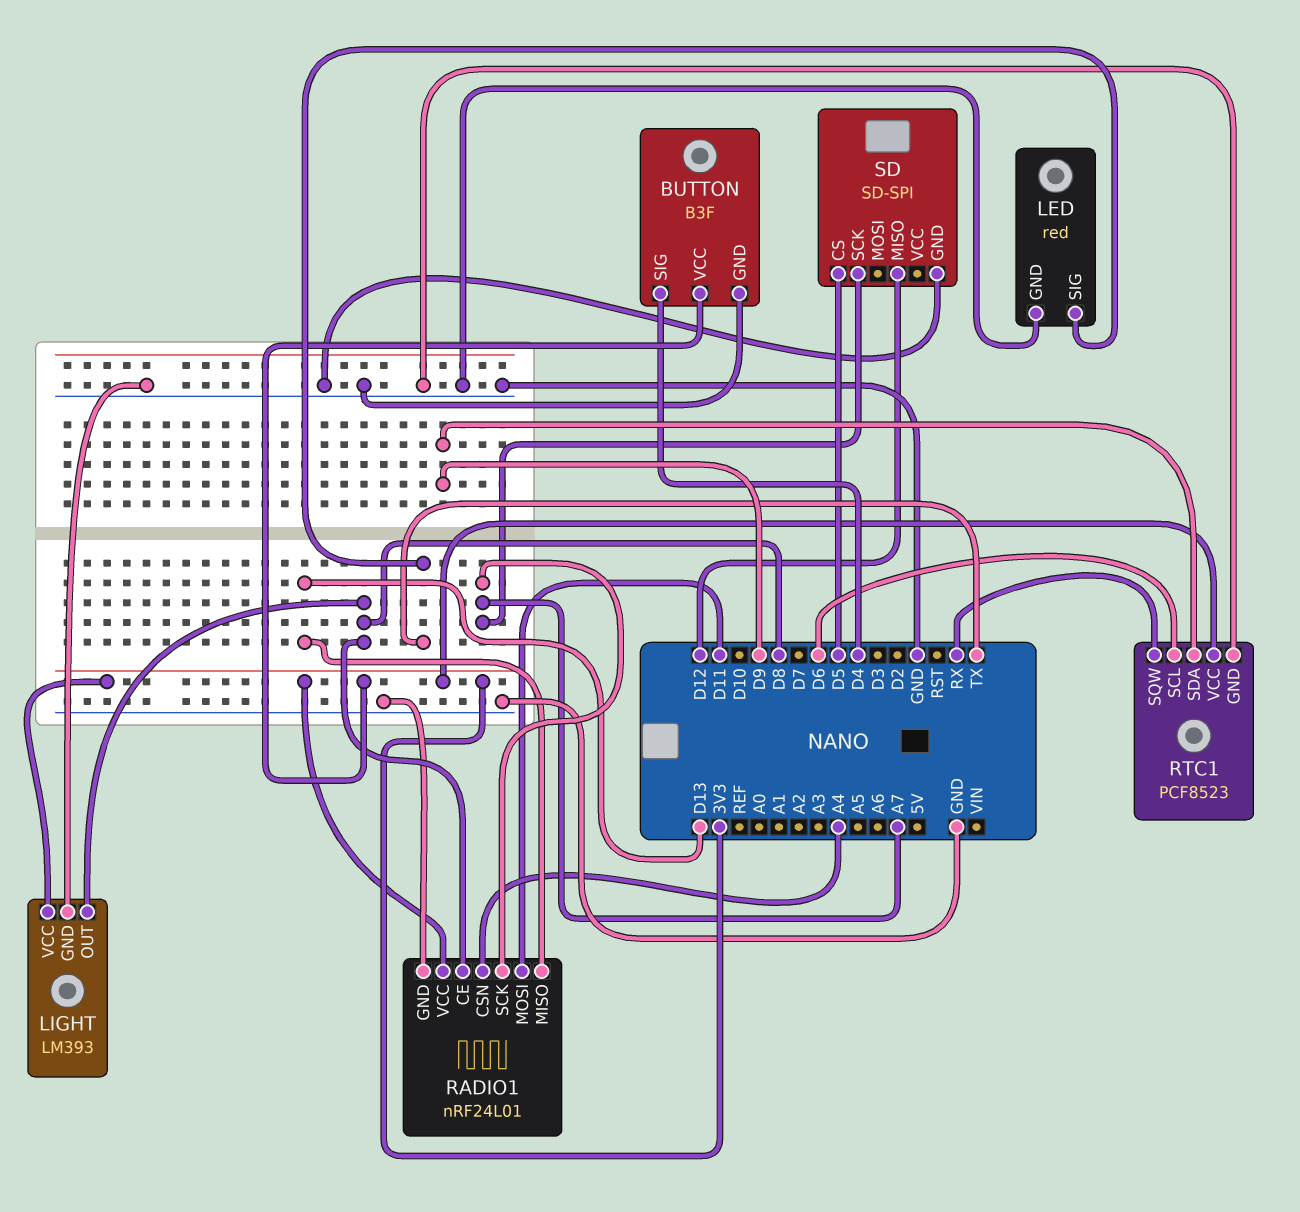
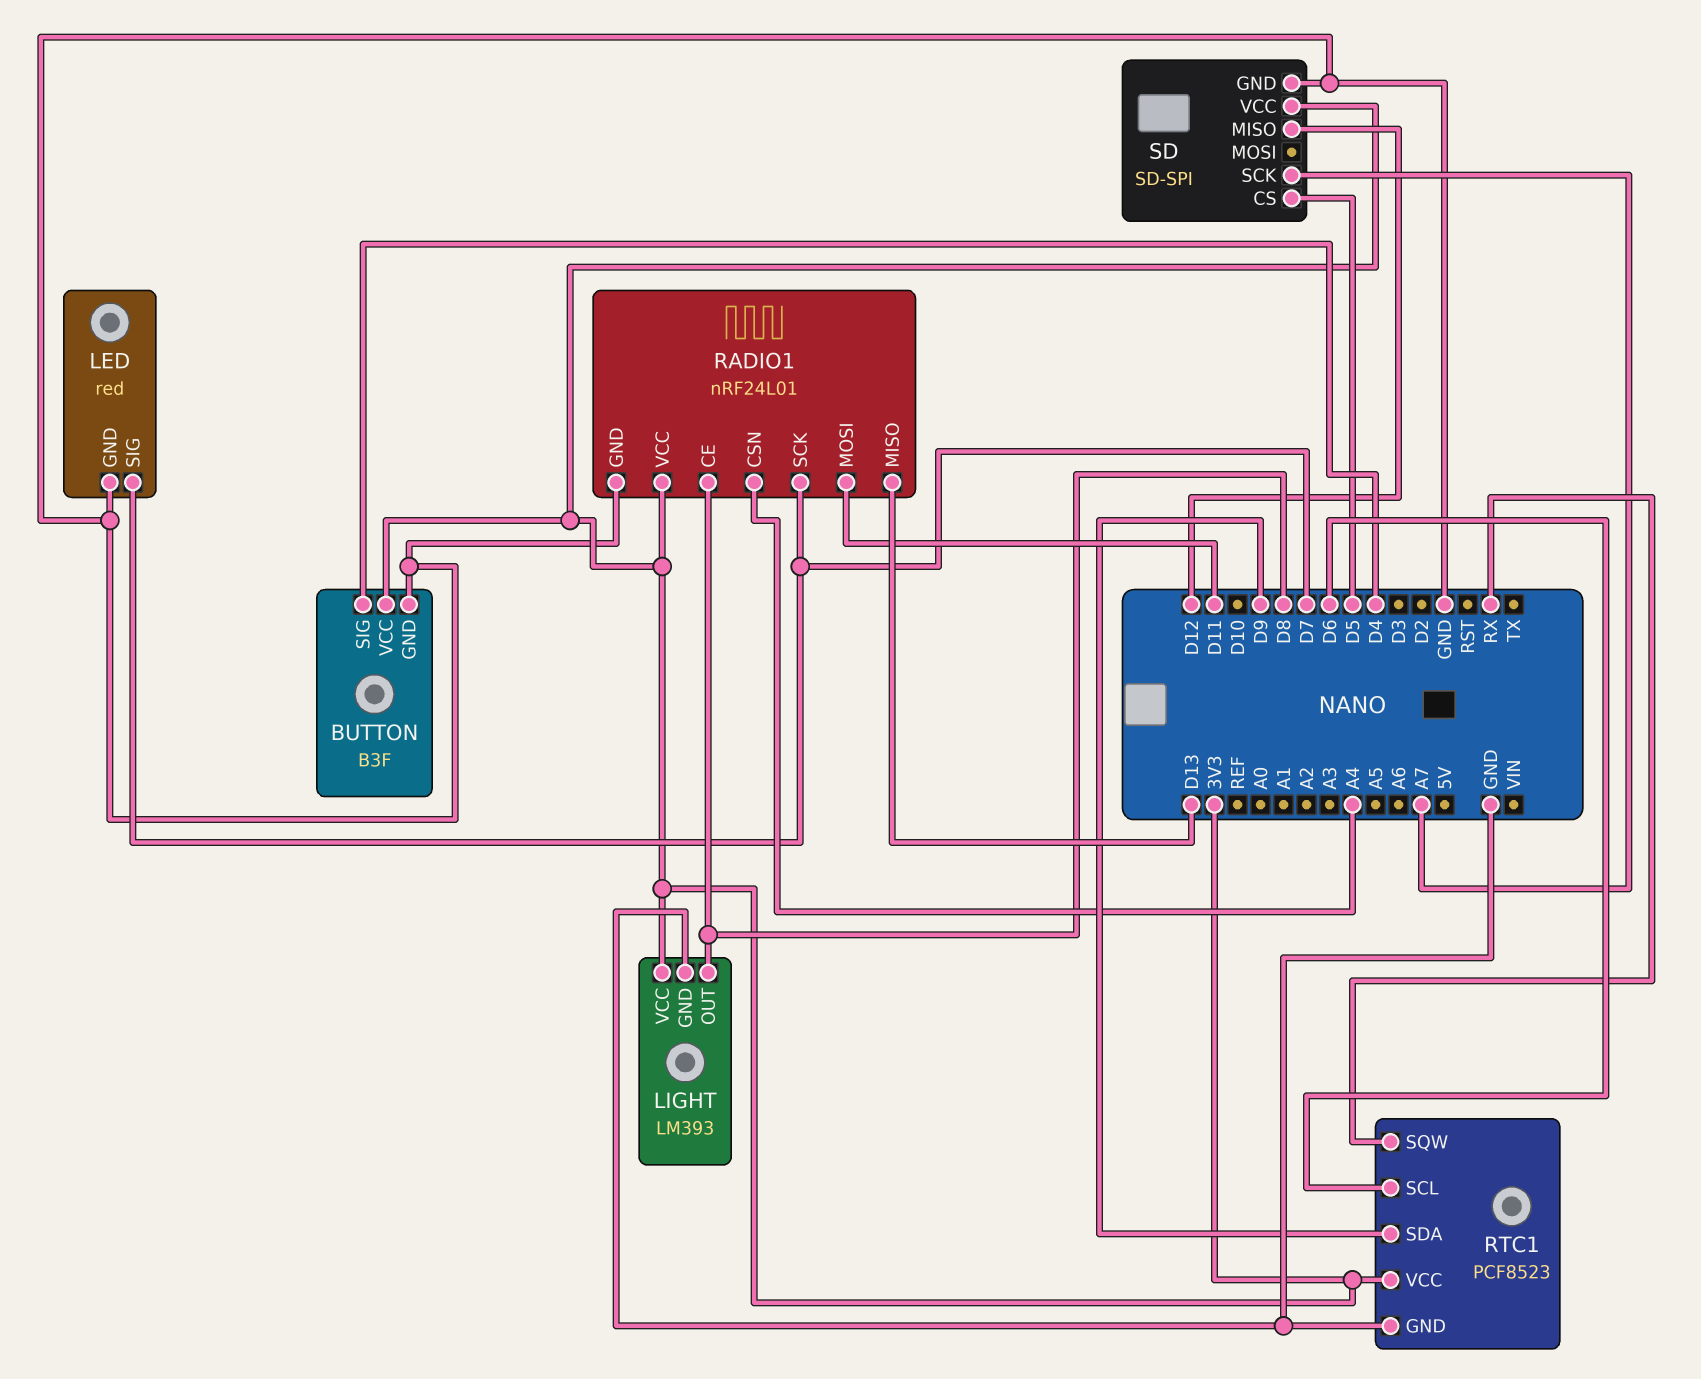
LED pin SIG: TX -> D7
RADIO1 pin SCK: A7 -> D7
SD pin VCC: none -> 3V3

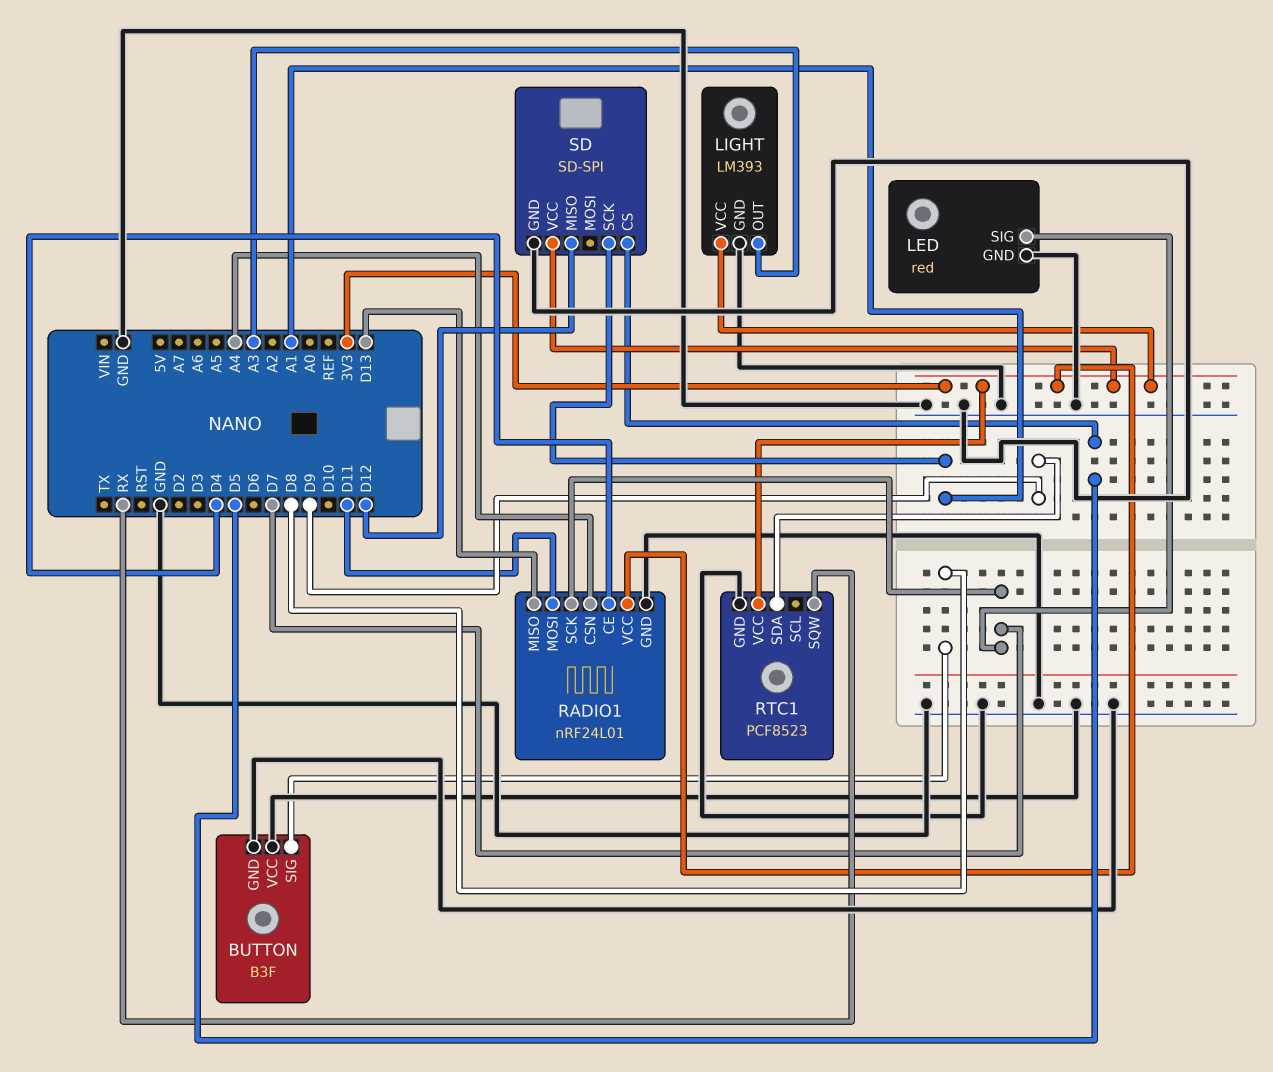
BUTTON pin SIG: D4 -> D8
BUTTON pin VCC: 3V3 -> GND
LIGHT pin OUT: D8 -> A3
RADIO1 pin CE: D8 -> D4
RTC1 pin SCL: D6 -> none
SD pin SCK: A7 -> A1

